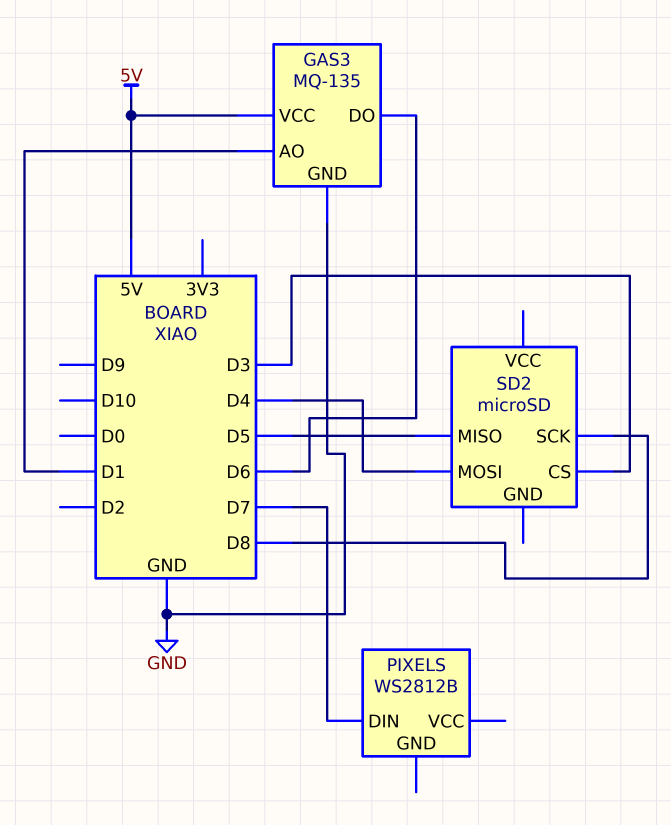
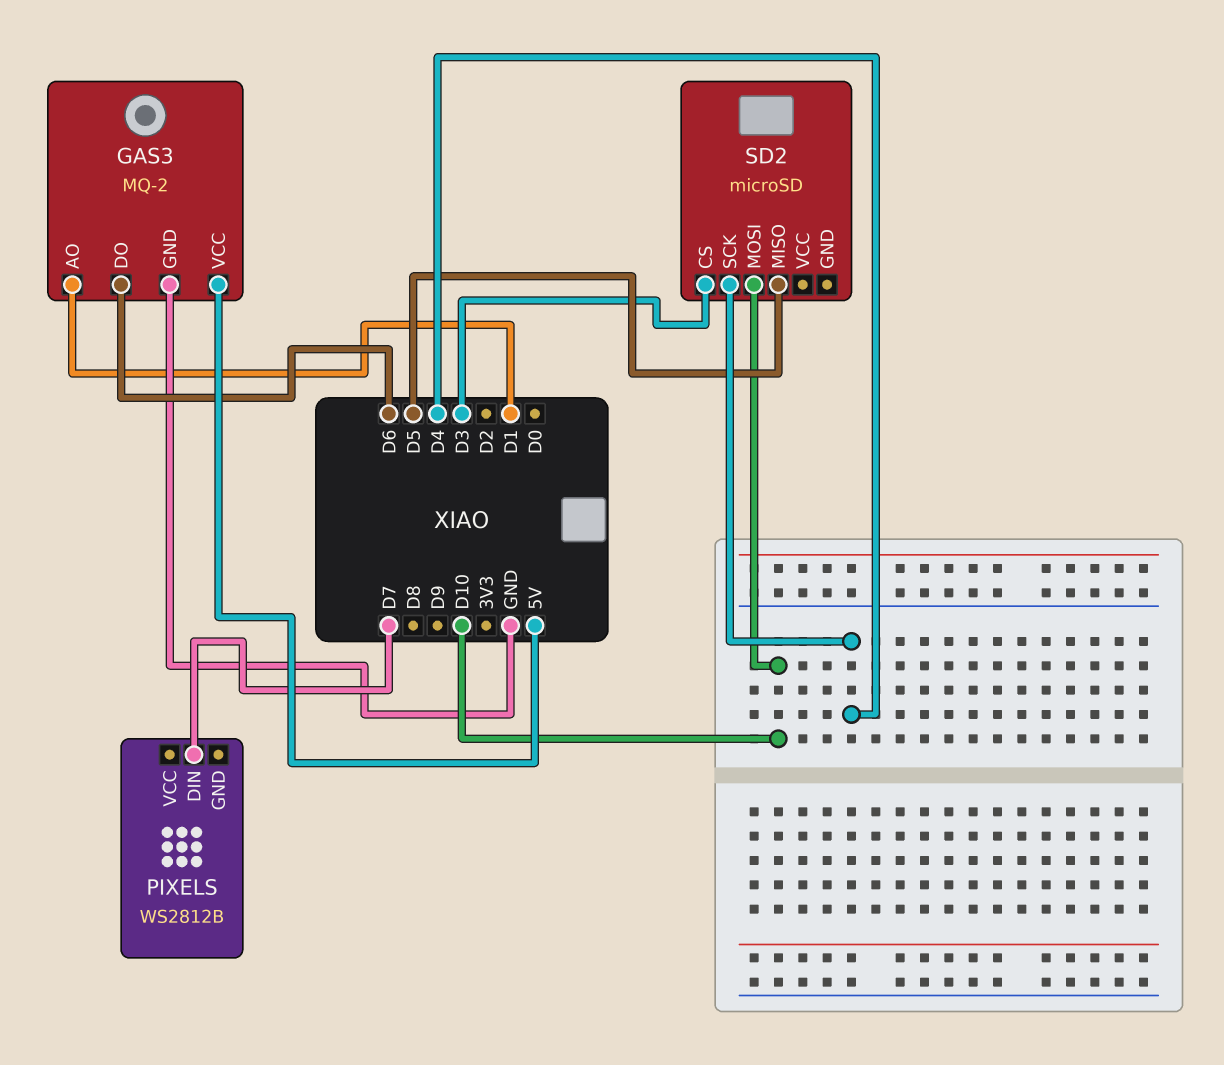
GAS3: MQ-135 -> MQ-2
SD2 pin MOSI: D4 -> D10
SD2 pin SCK: D8 -> D4

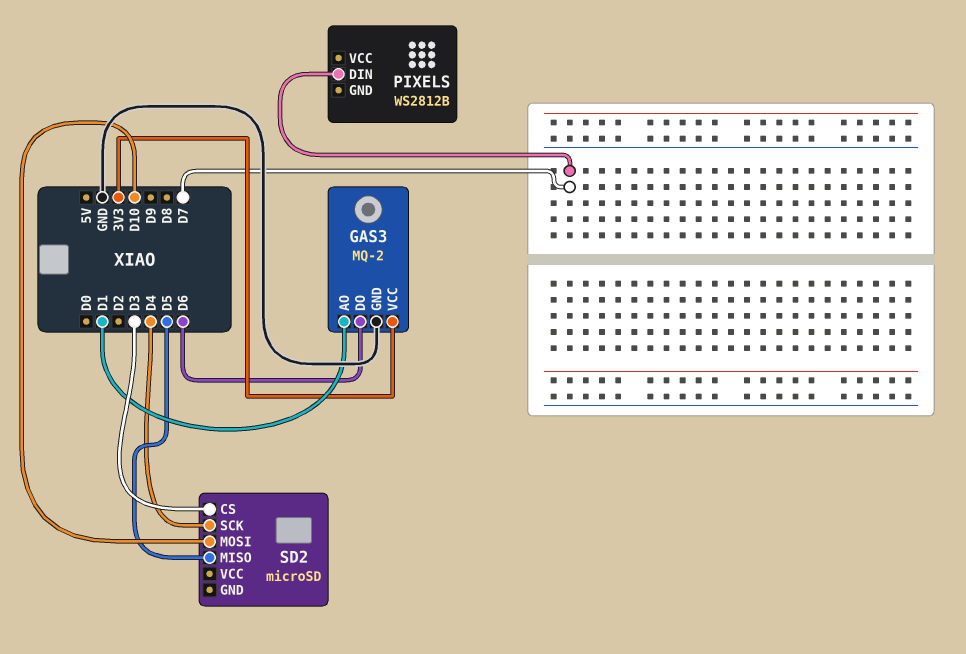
GAS3 pin VCC: 5V -> 3V3

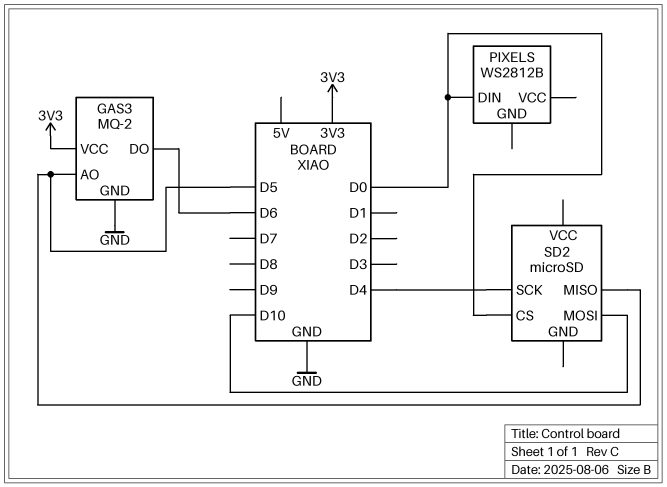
GAS3 pin AO: D1 -> D5
PIXELS pin DIN: D7 -> D0
SD2 pin CS: D3 -> D0

